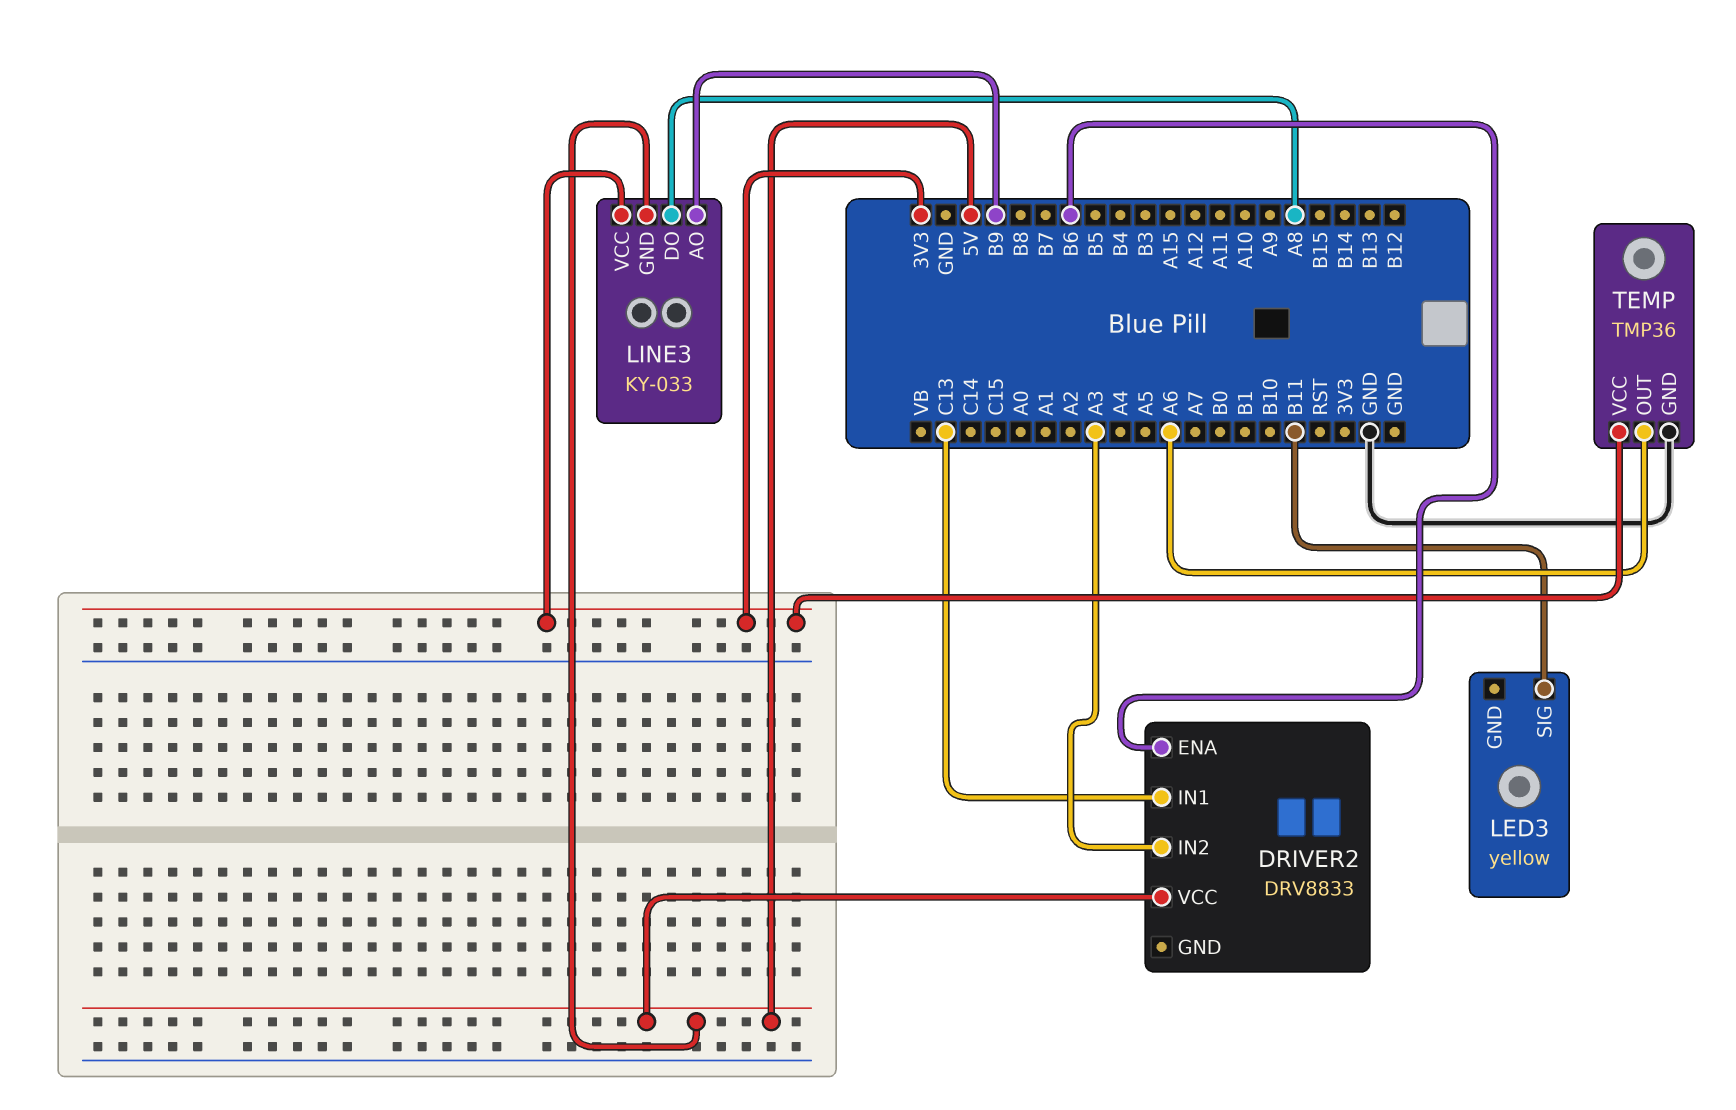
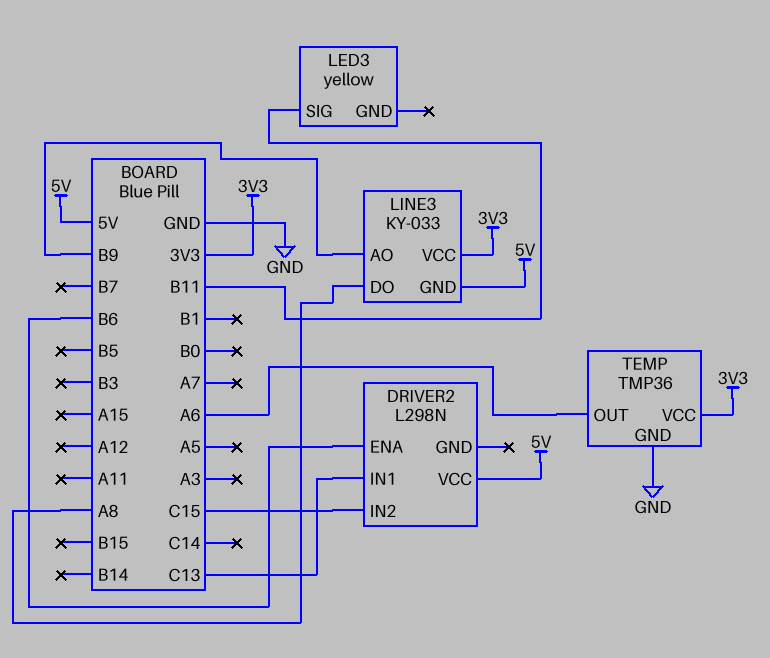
DRIVER2: DRV8833 -> L298N
DRIVER2 pin IN2: A3 -> C15

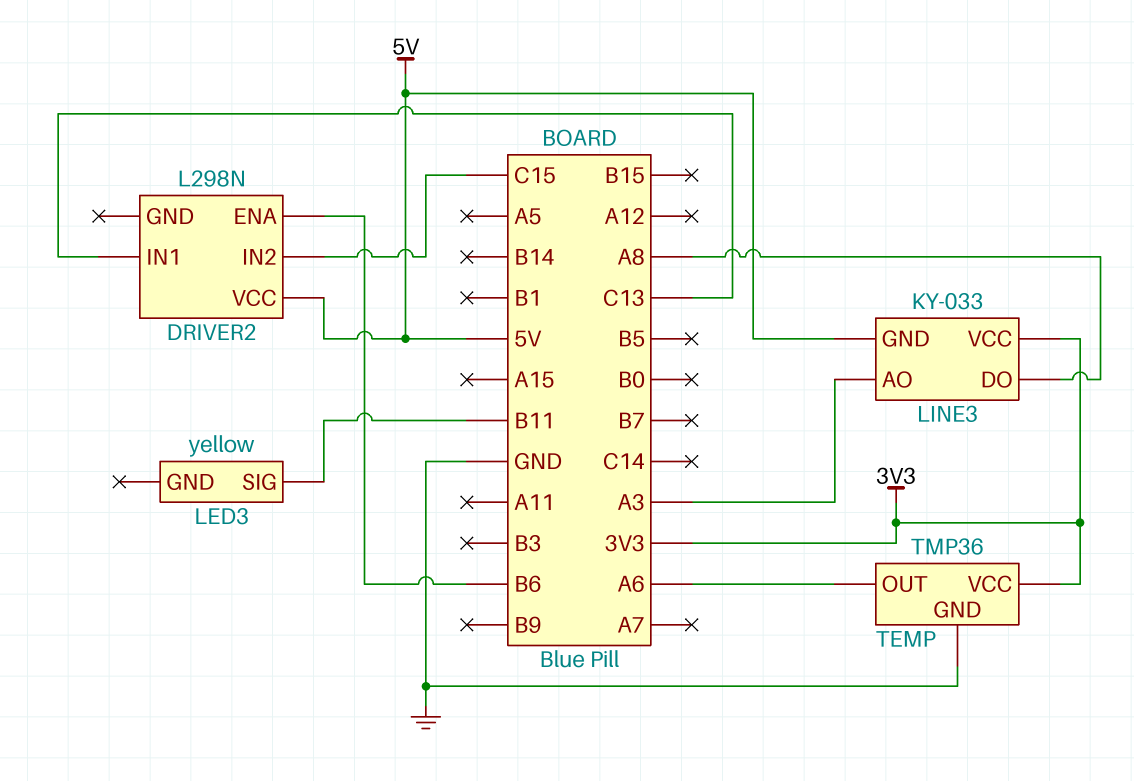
LINE3 pin AO: B9 -> A3

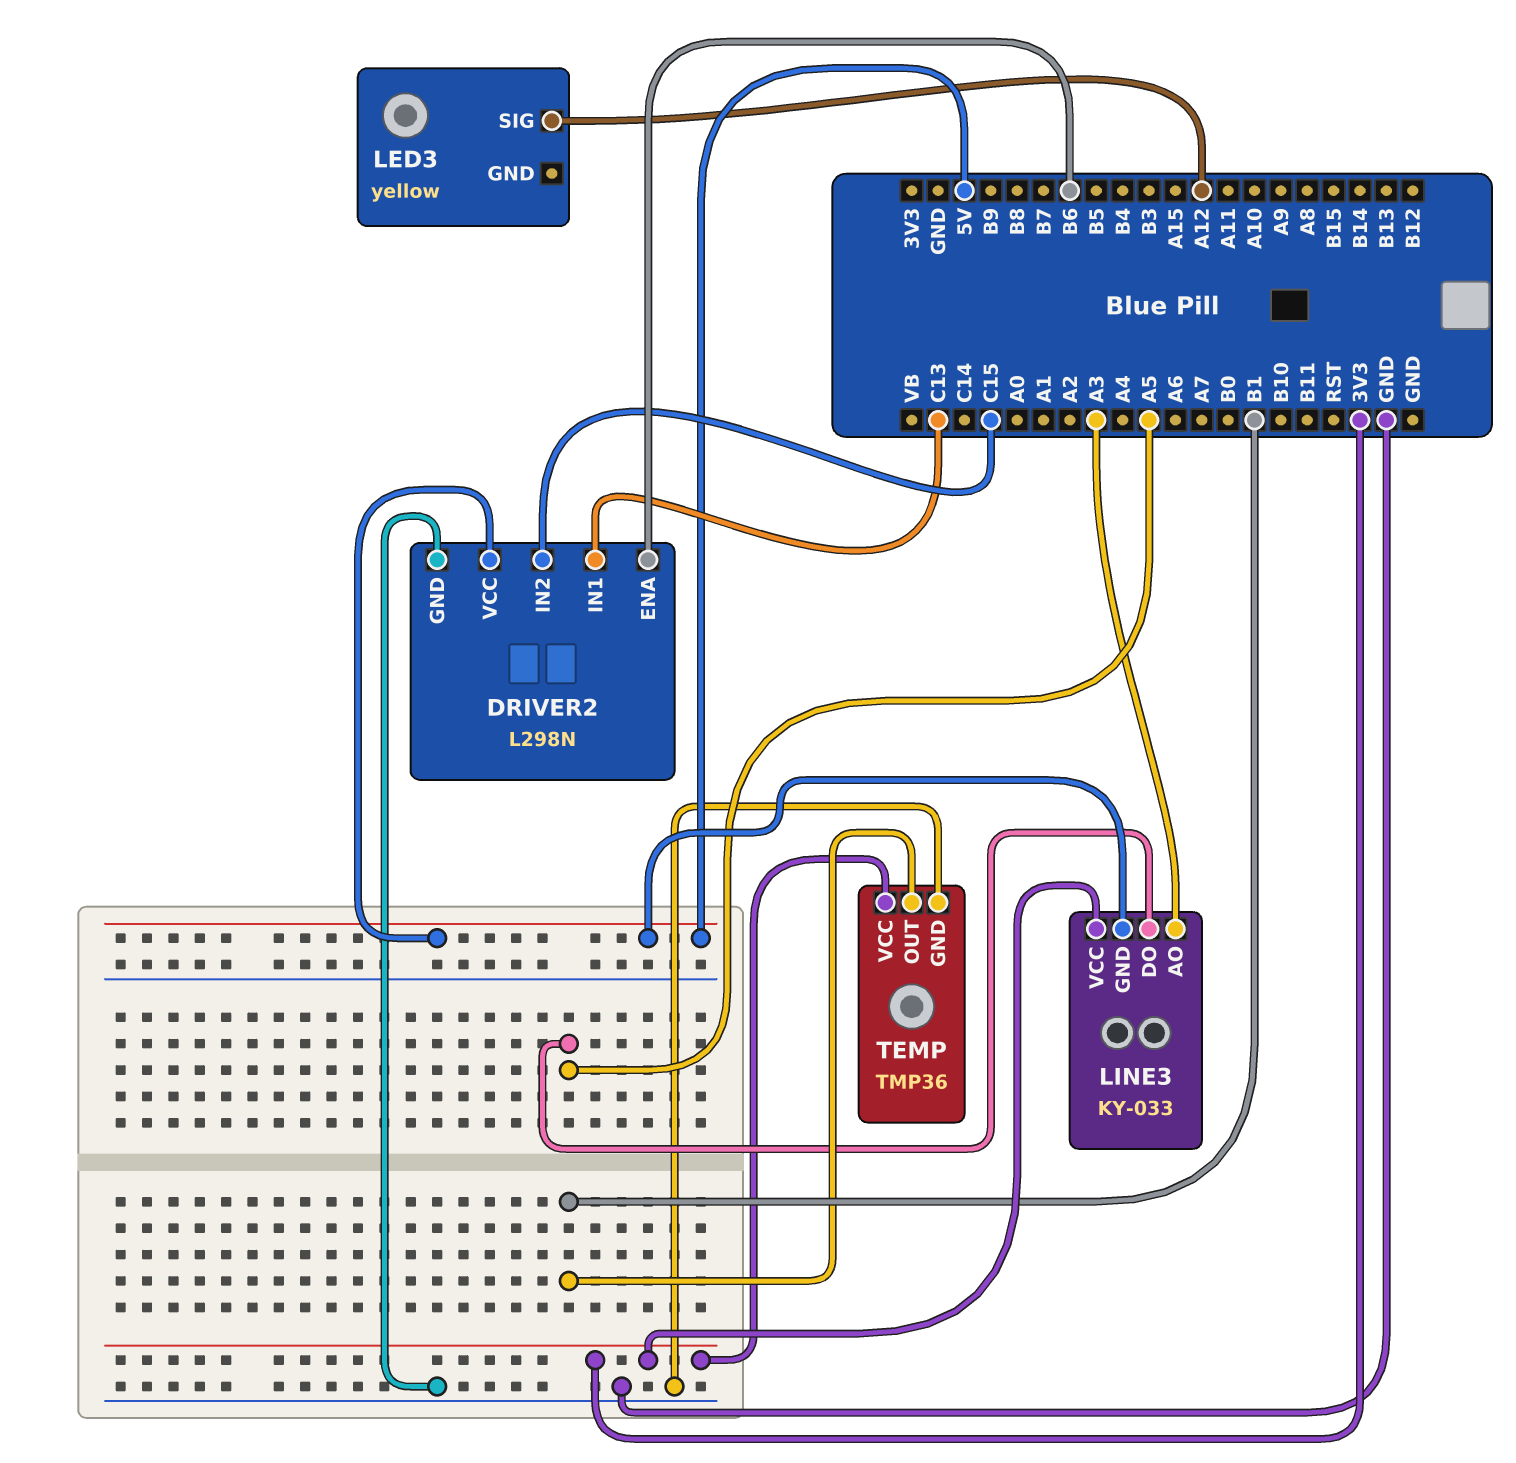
DRIVER2 pin GND: none -> GND
LED3 pin SIG: B11 -> A12
LINE3 pin DO: A8 -> A5
TEMP pin OUT: A6 -> B1

